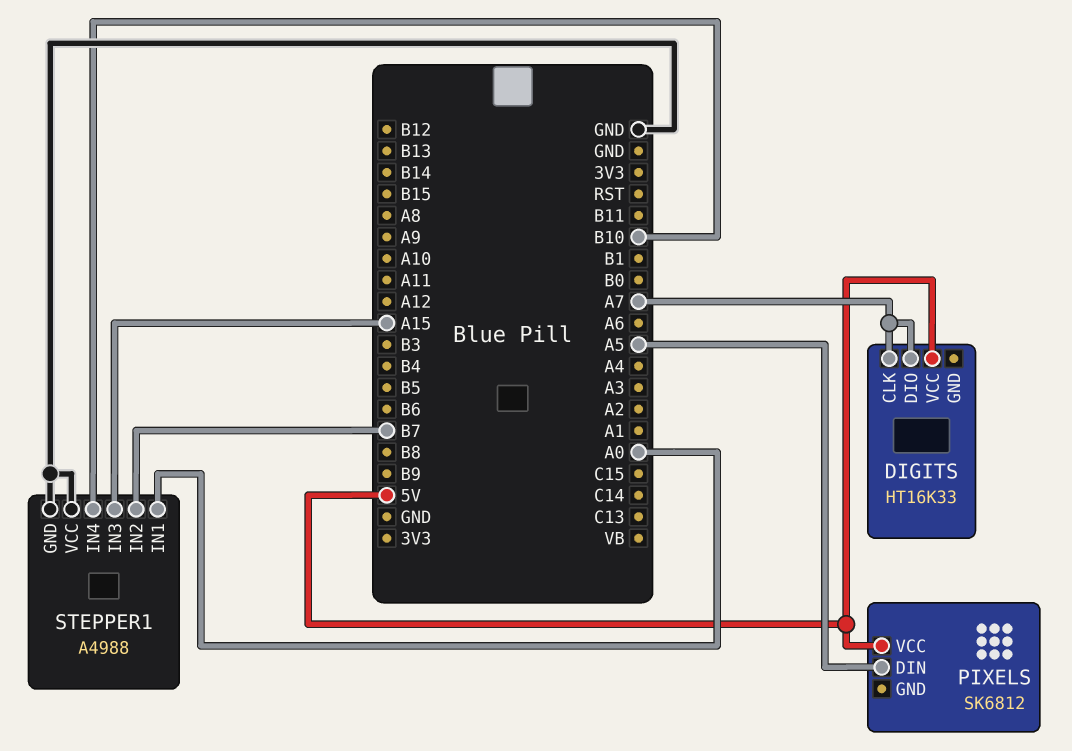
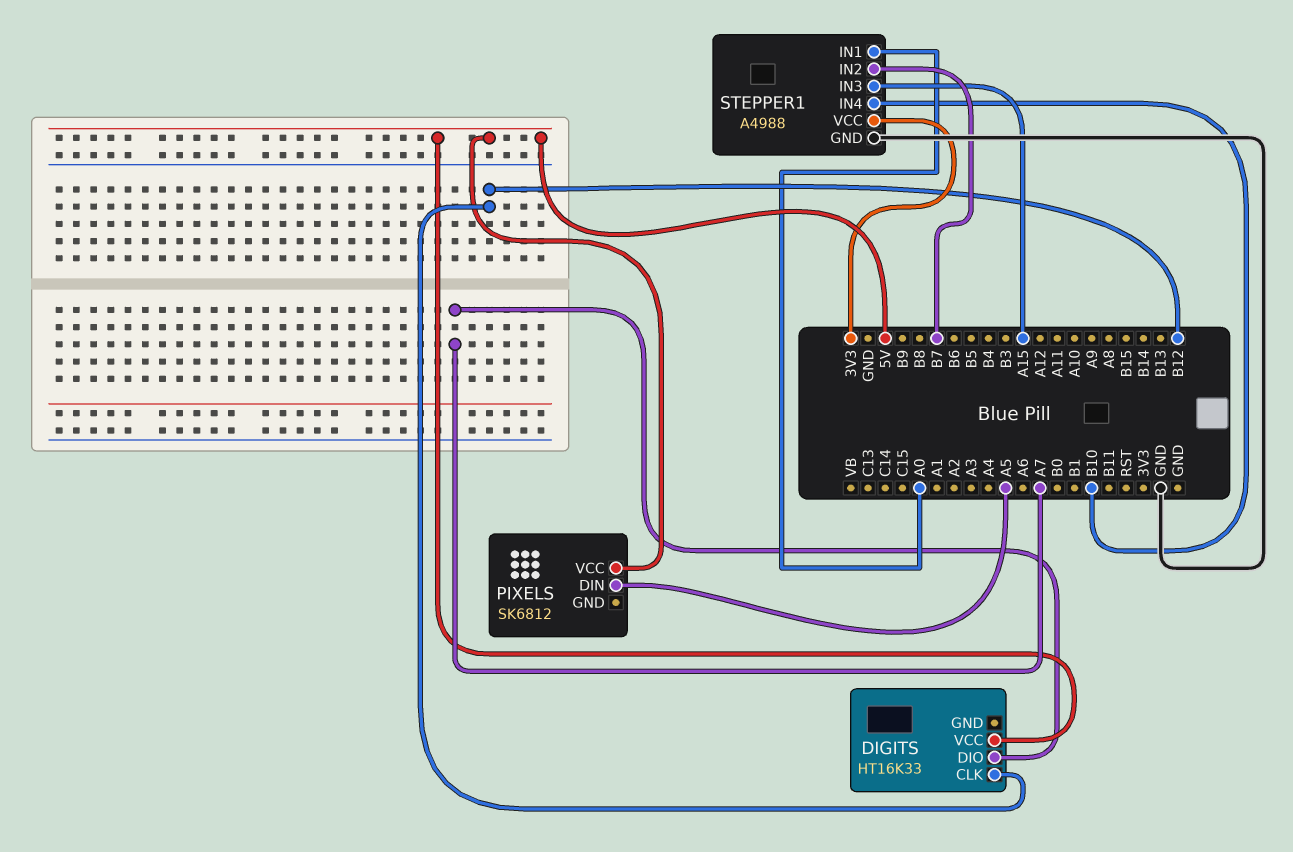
DIGITS pin CLK: A7 -> B12
STEPPER1 pin VCC: GND -> 3V3

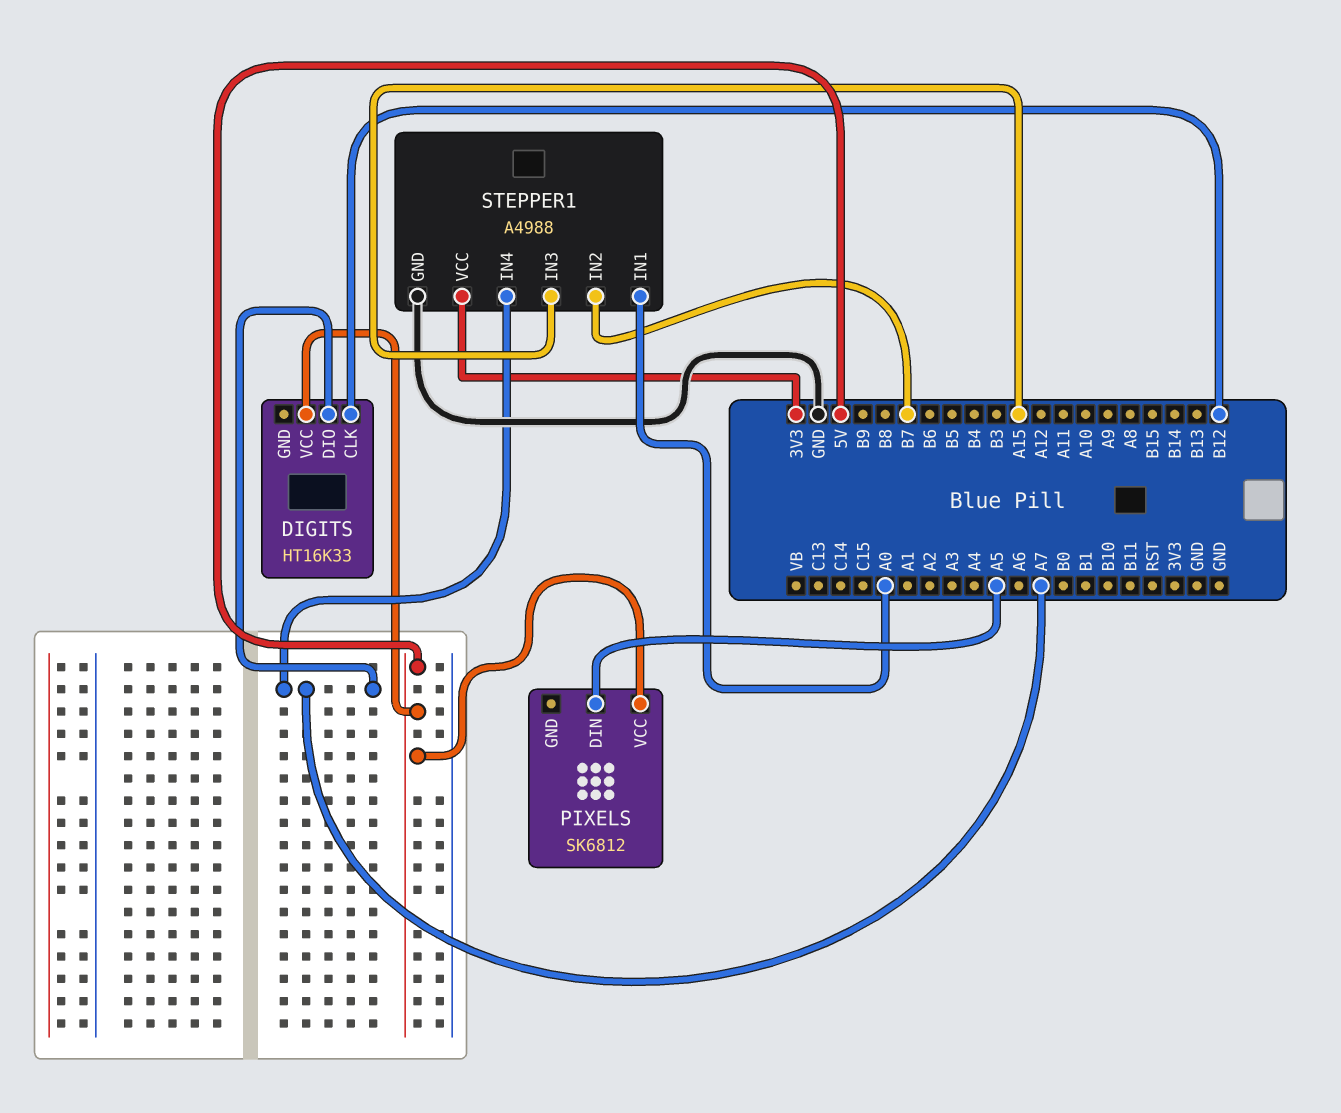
STEPPER1 pin IN4: B10 -> A7

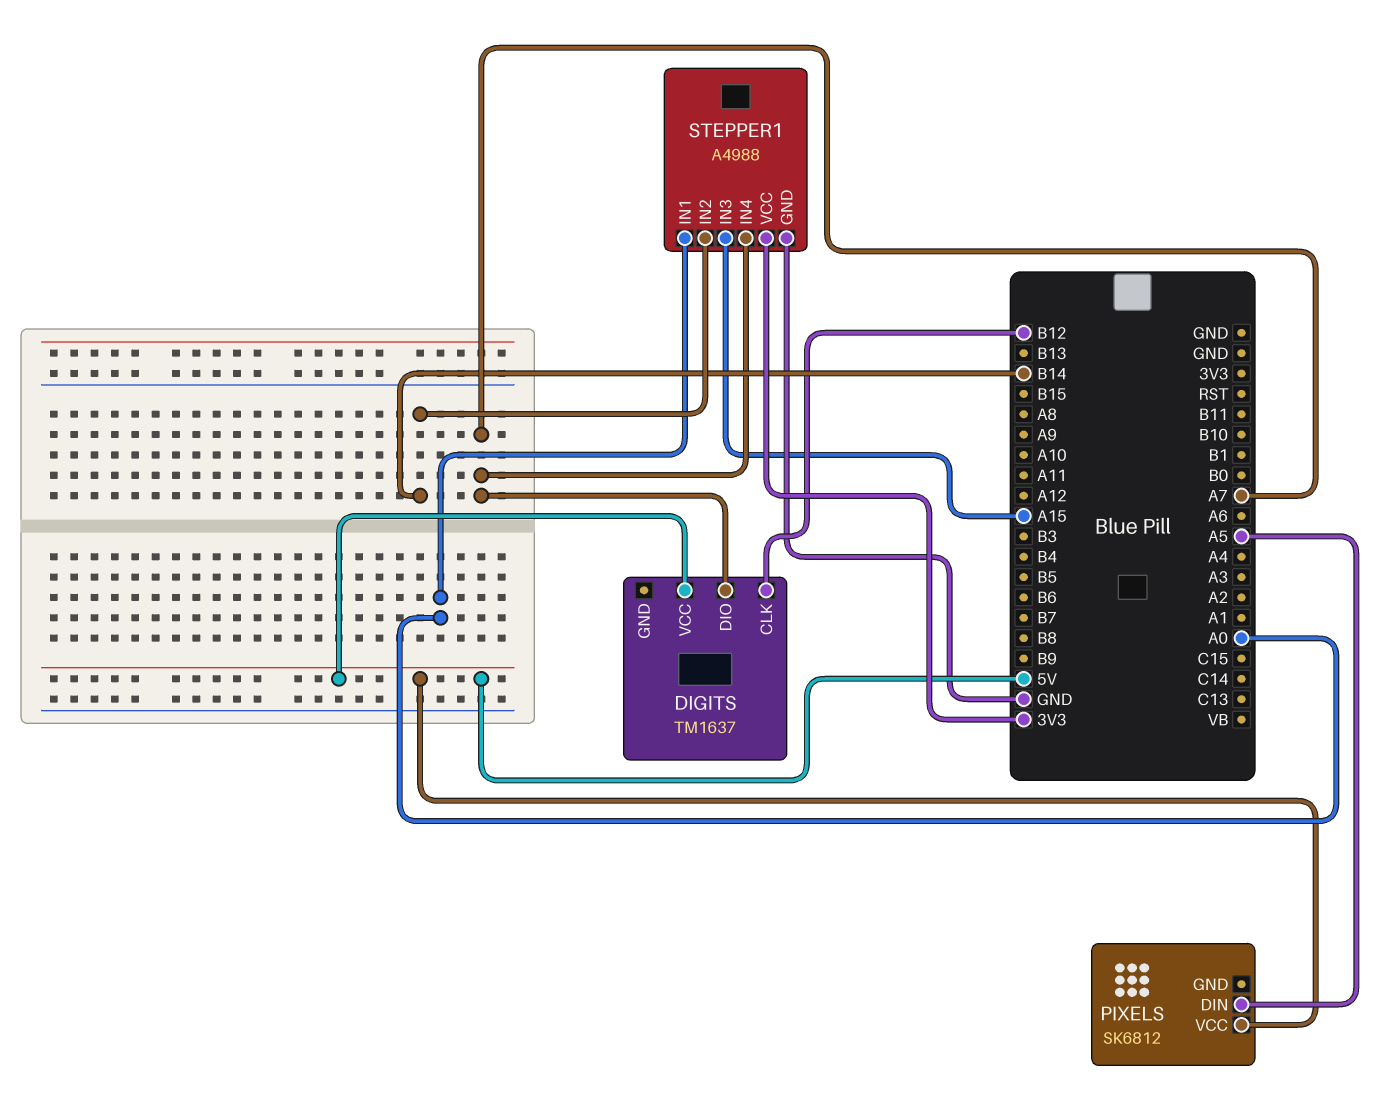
DIGITS: HT16K33 -> TM1637
STEPPER1 pin IN2: B7 -> B14

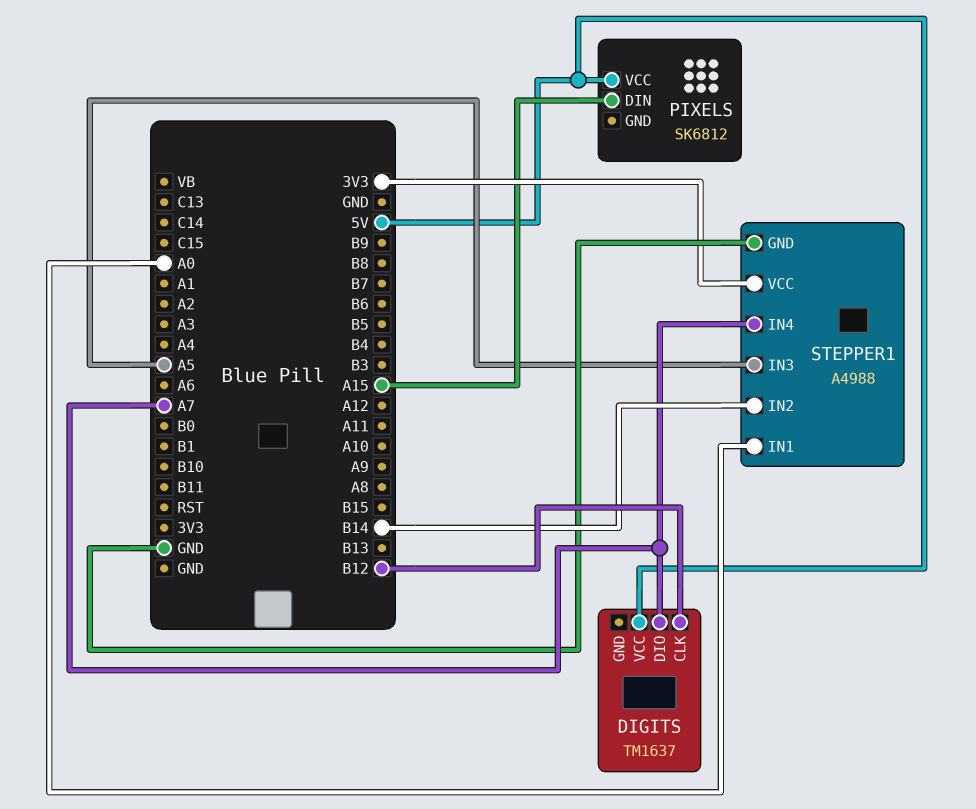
PIXELS pin DIN: A5 -> A15
STEPPER1 pin IN3: A15 -> A5

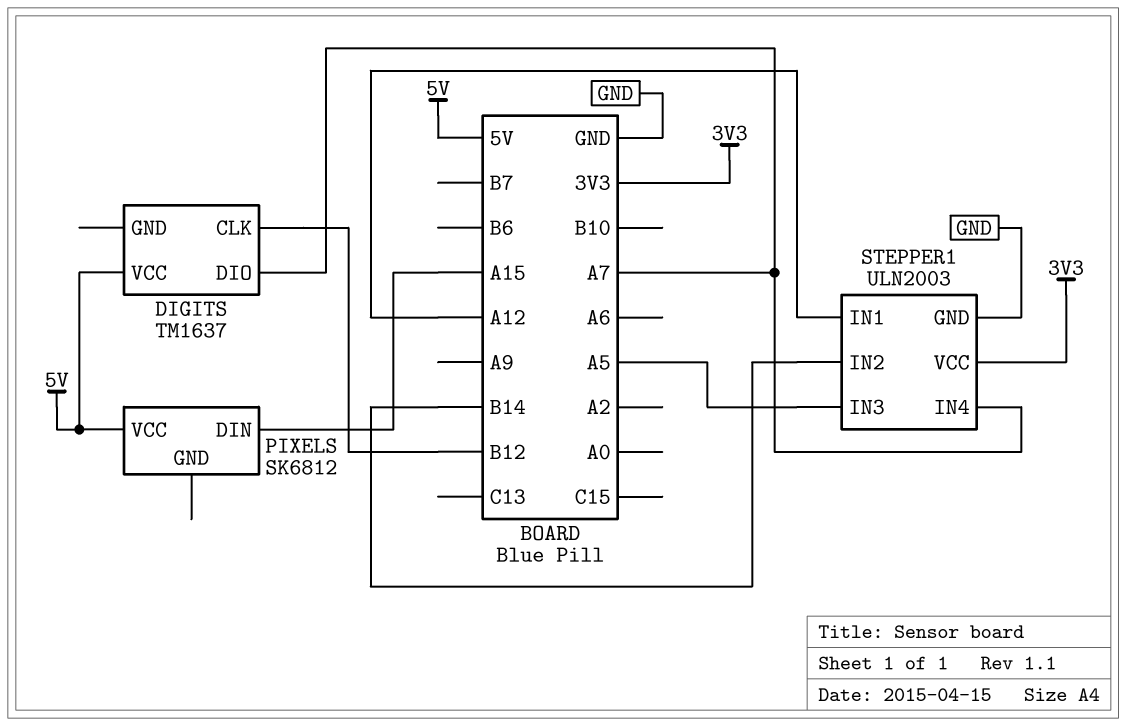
STEPPER1: A4988 -> ULN2003
STEPPER1 pin IN1: A0 -> A12

